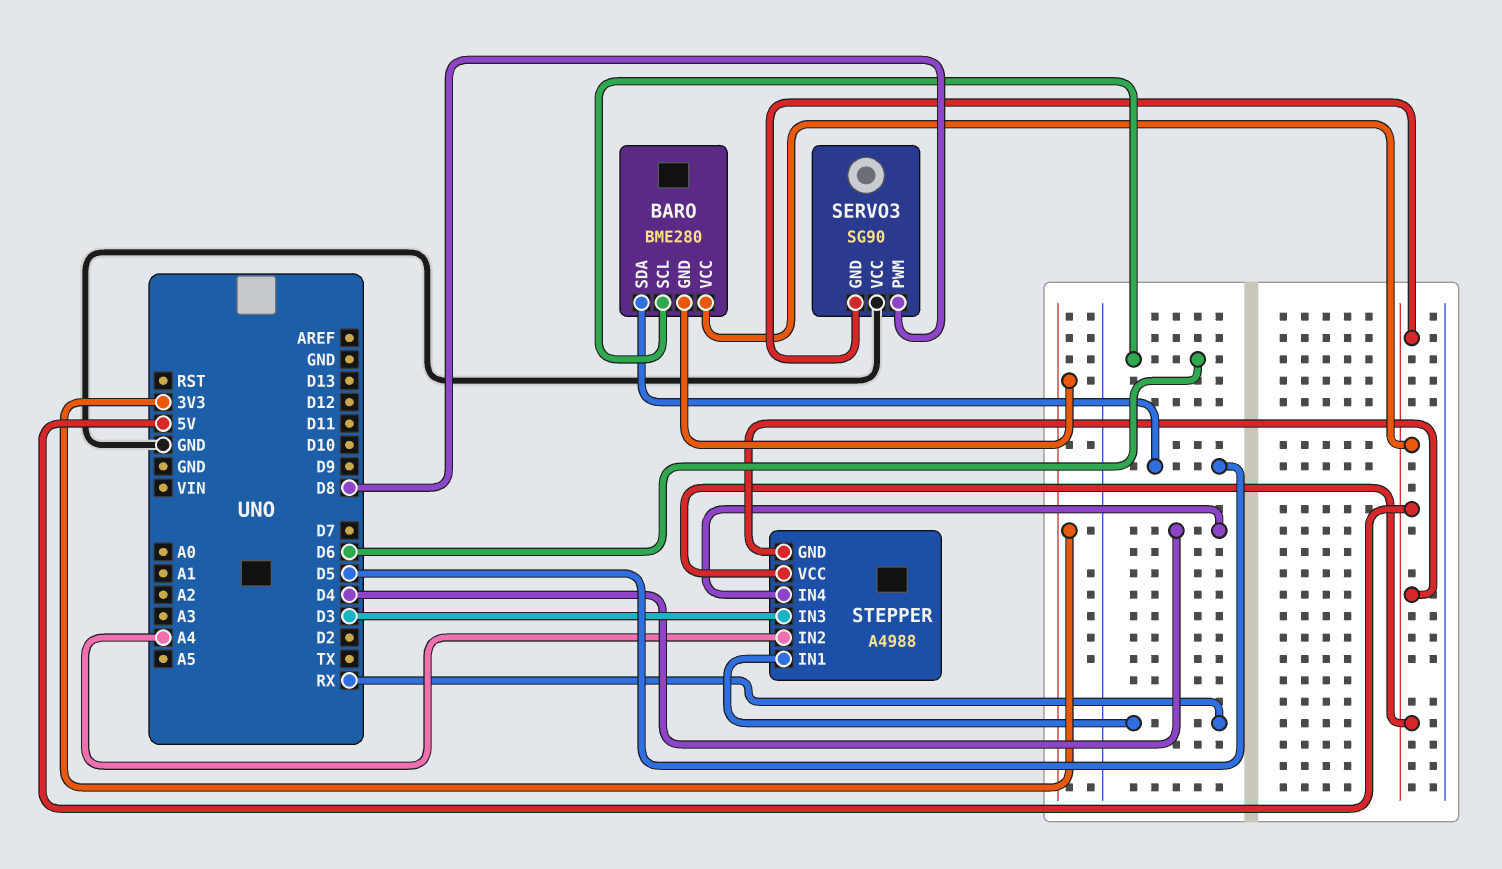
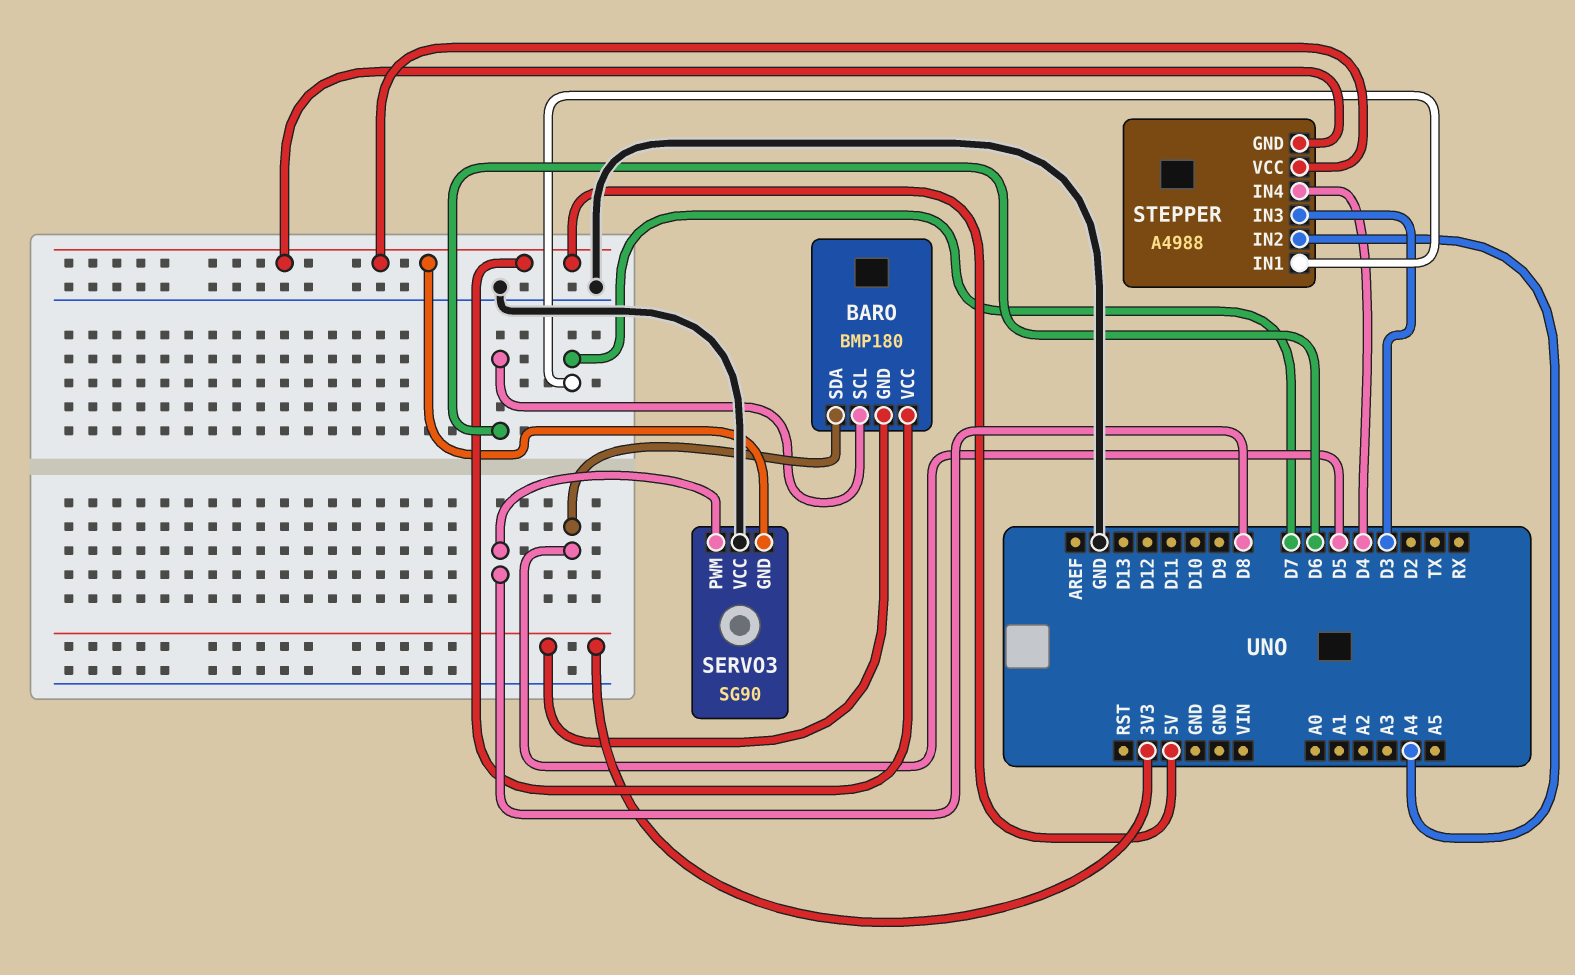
BARO: BME280 -> BMP180
STEPPER pin IN1: RX -> D7

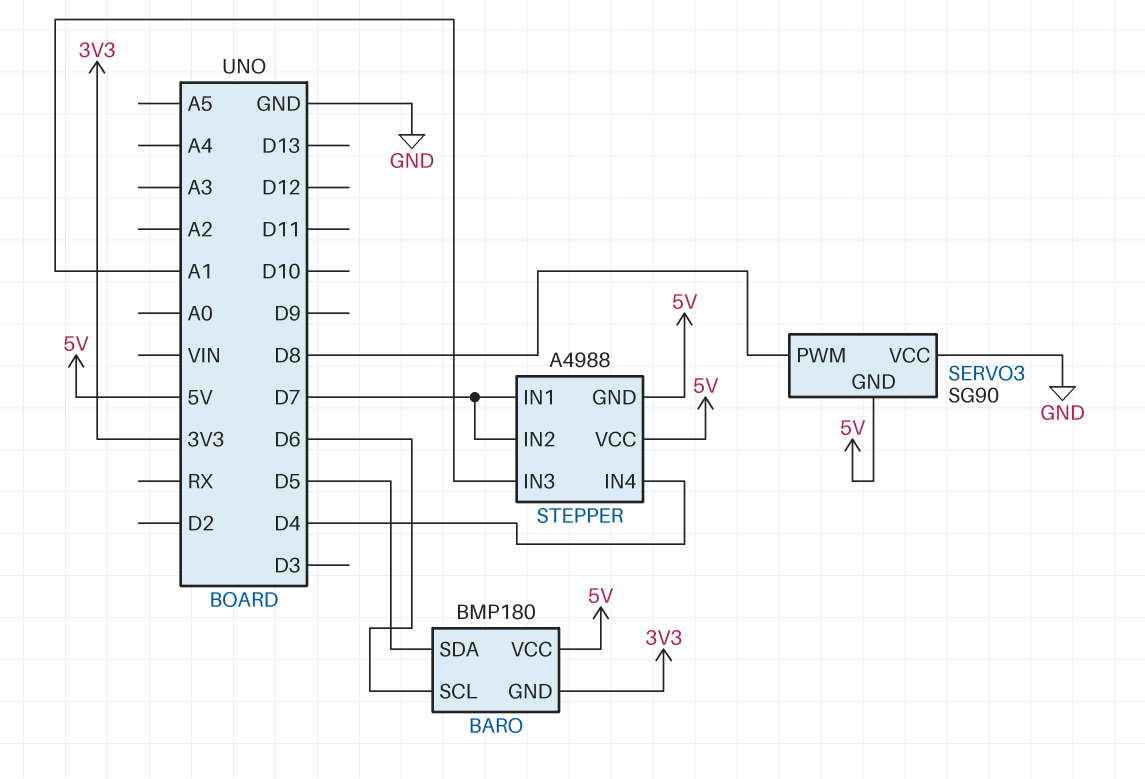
STEPPER pin IN2: A4 -> D7
STEPPER pin IN3: D3 -> A1

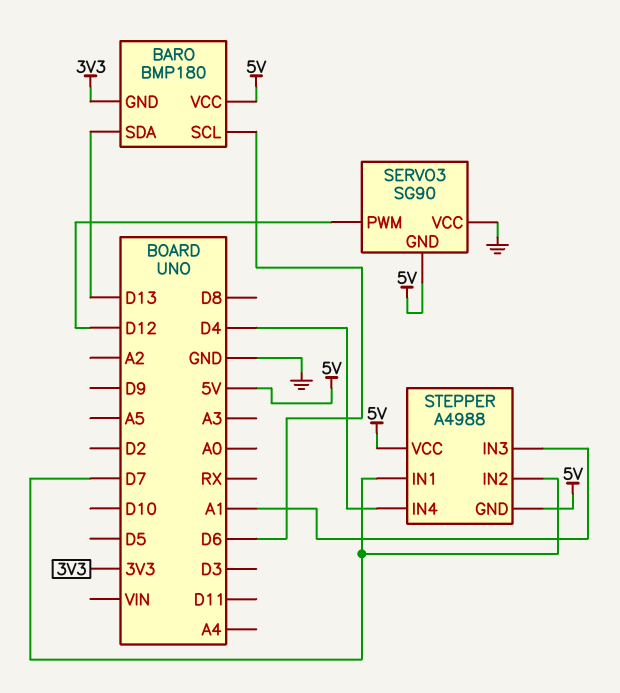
BARO pin SDA: D5 -> D13
SERVO3 pin PWM: D8 -> D12

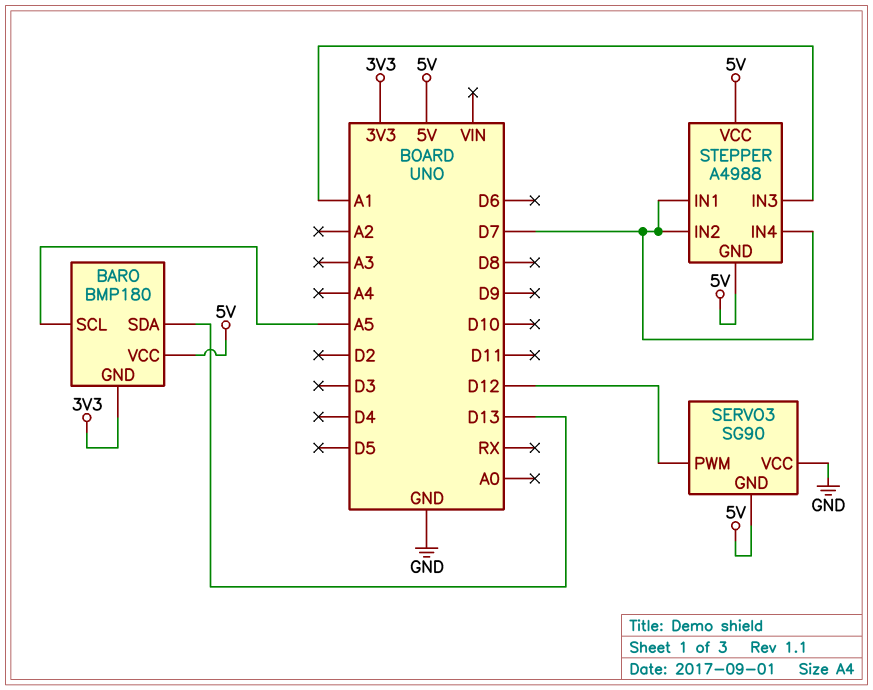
BARO pin SCL: D6 -> A5
STEPPER pin IN4: D4 -> D7

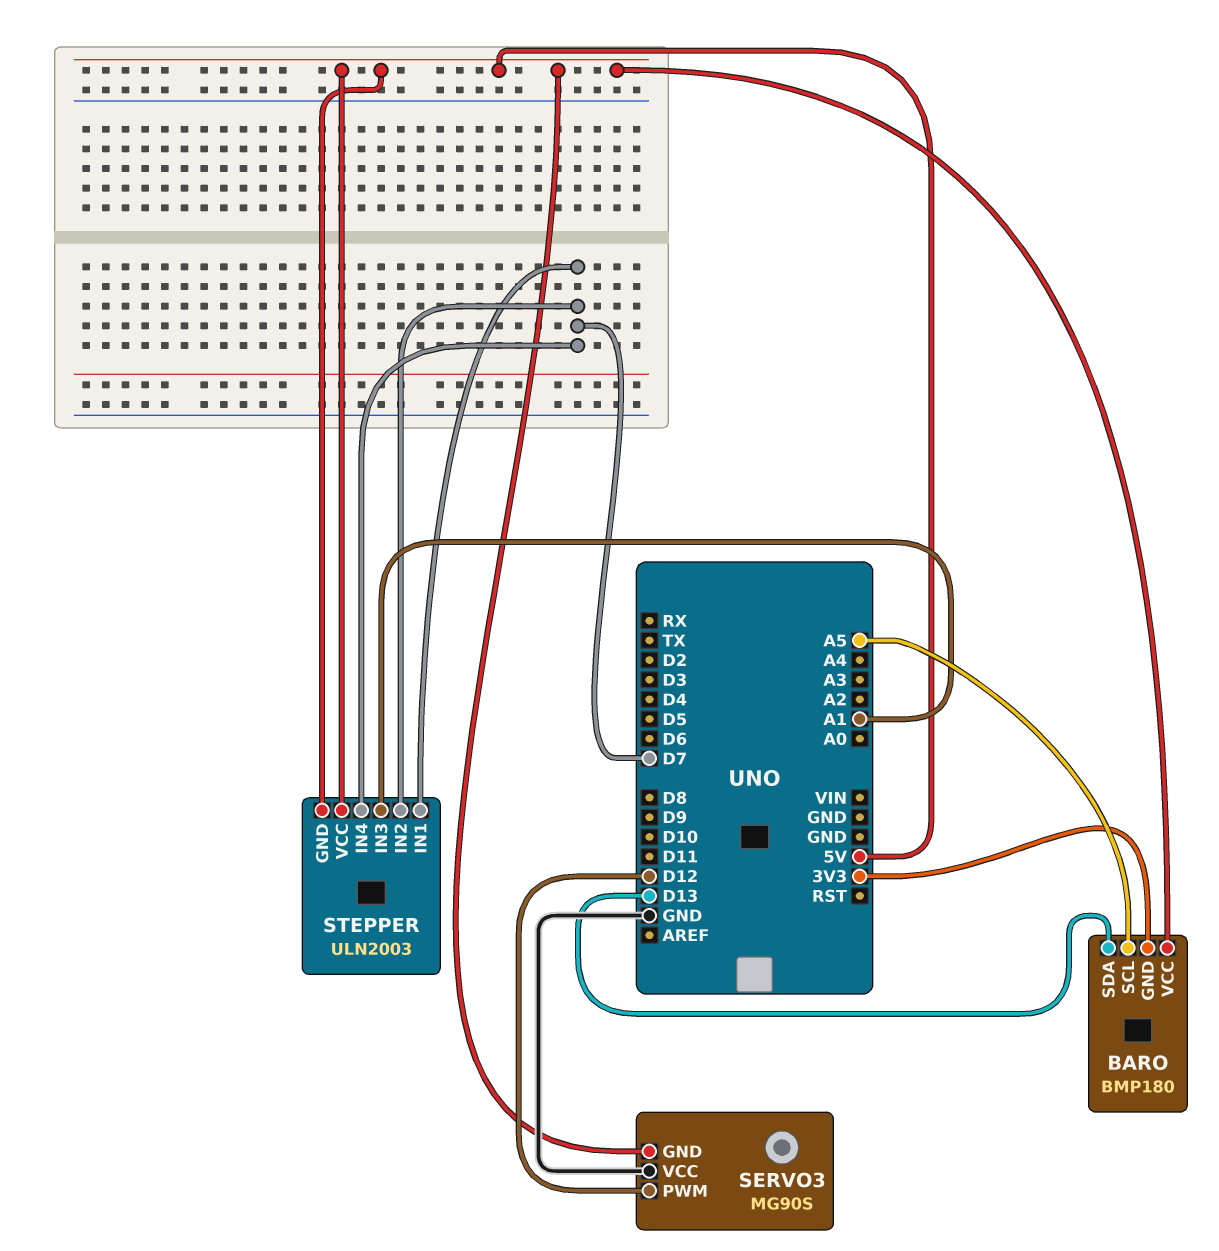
SERVO3: SG90 -> MG90S
STEPPER: A4988 -> ULN2003

